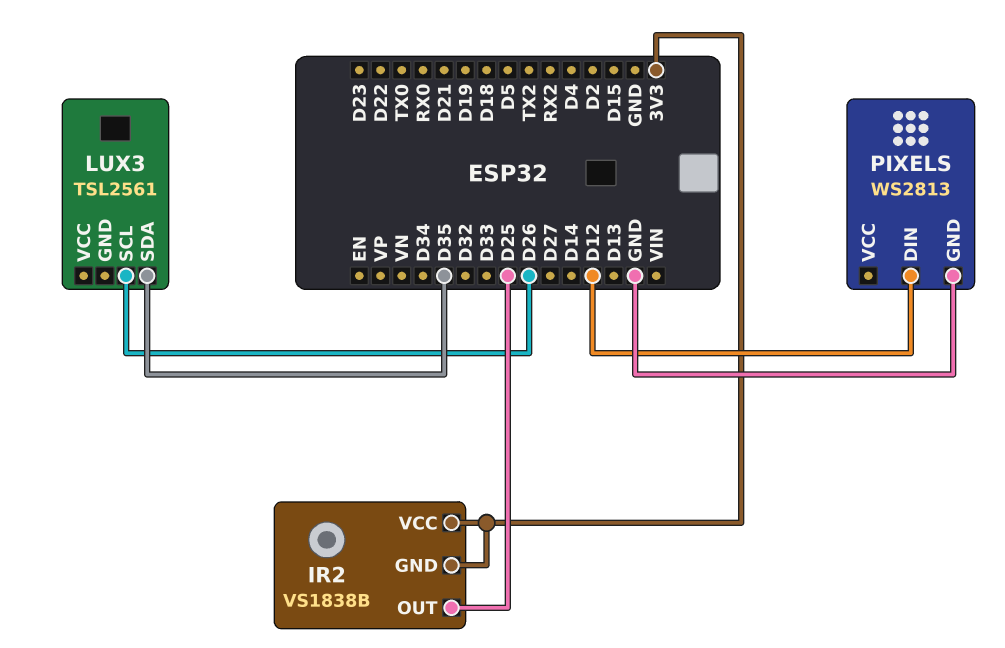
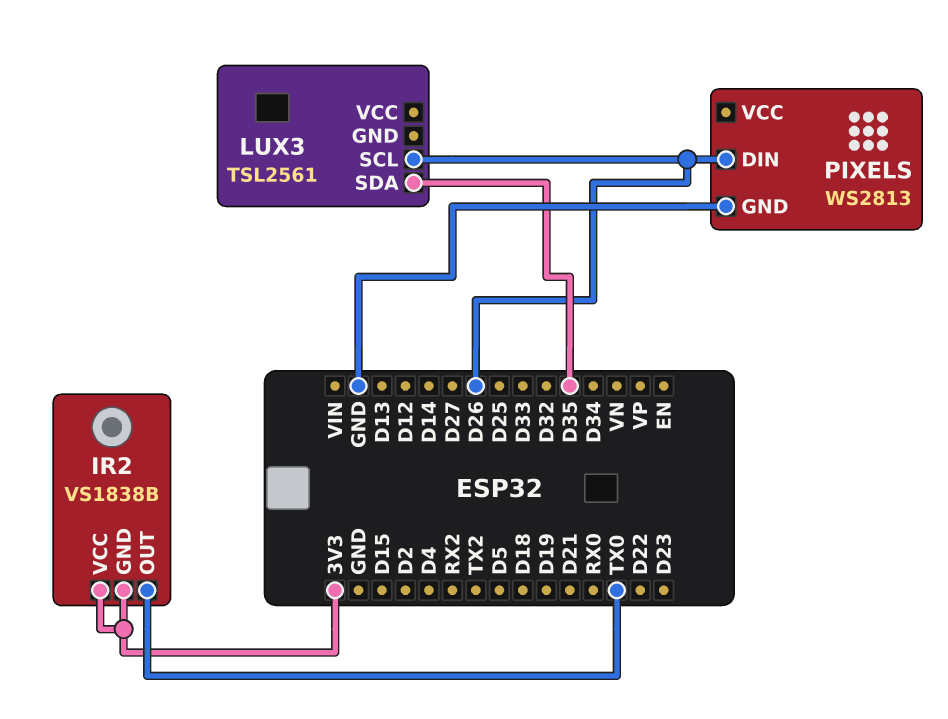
IR2 pin OUT: D25 -> TX0
PIXELS pin DIN: D12 -> D26

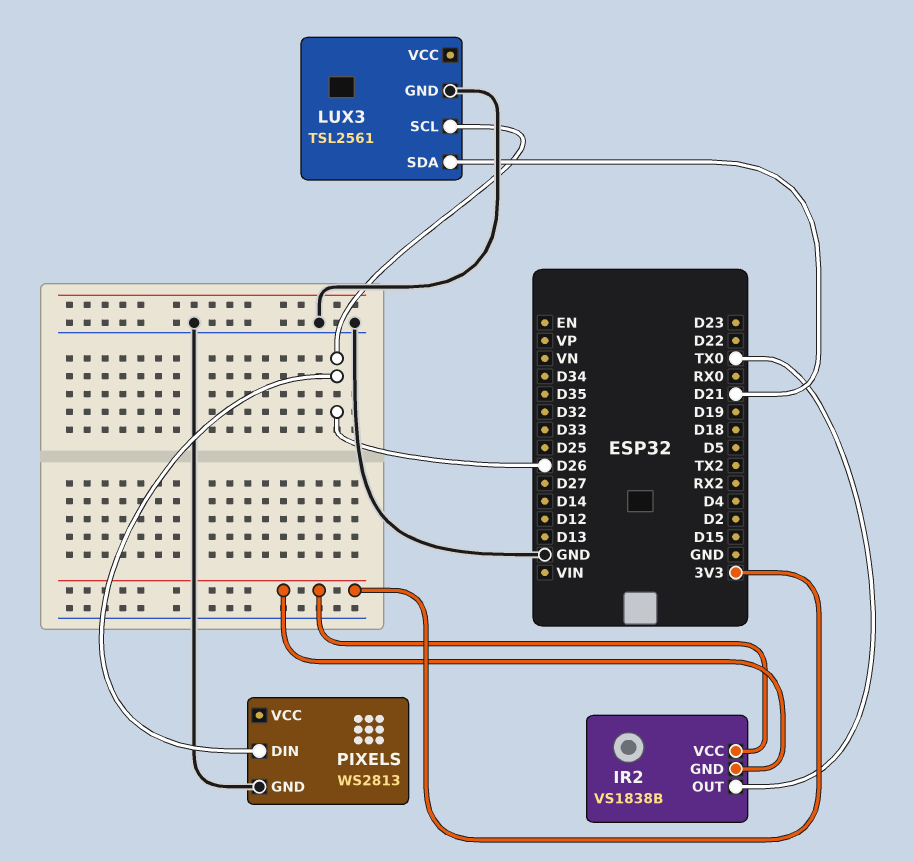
LUX3 pin GND: none -> GND
LUX3 pin SDA: D35 -> D21

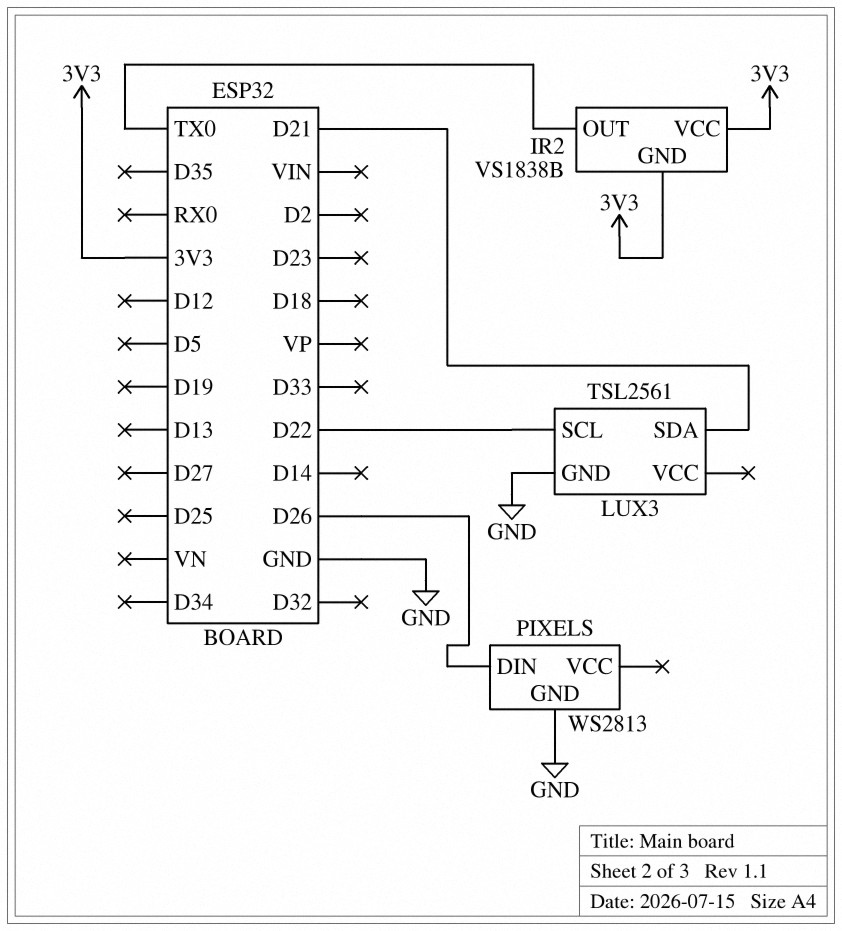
LUX3 pin SCL: D26 -> D22

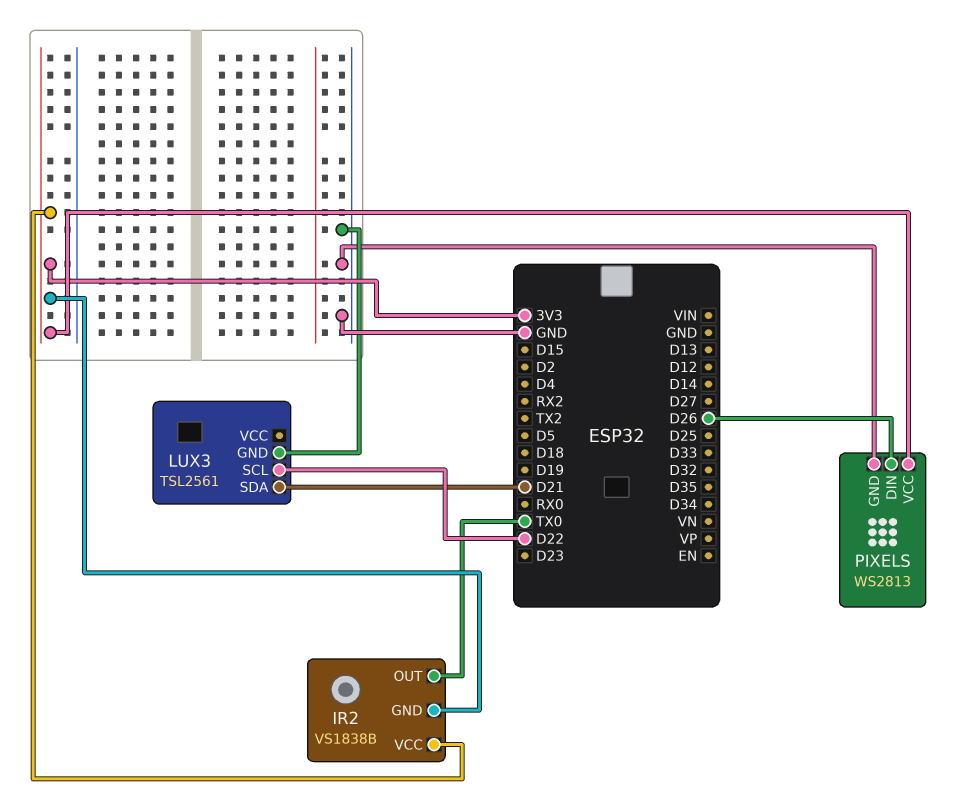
PIXELS pin VCC: none -> 3V3

